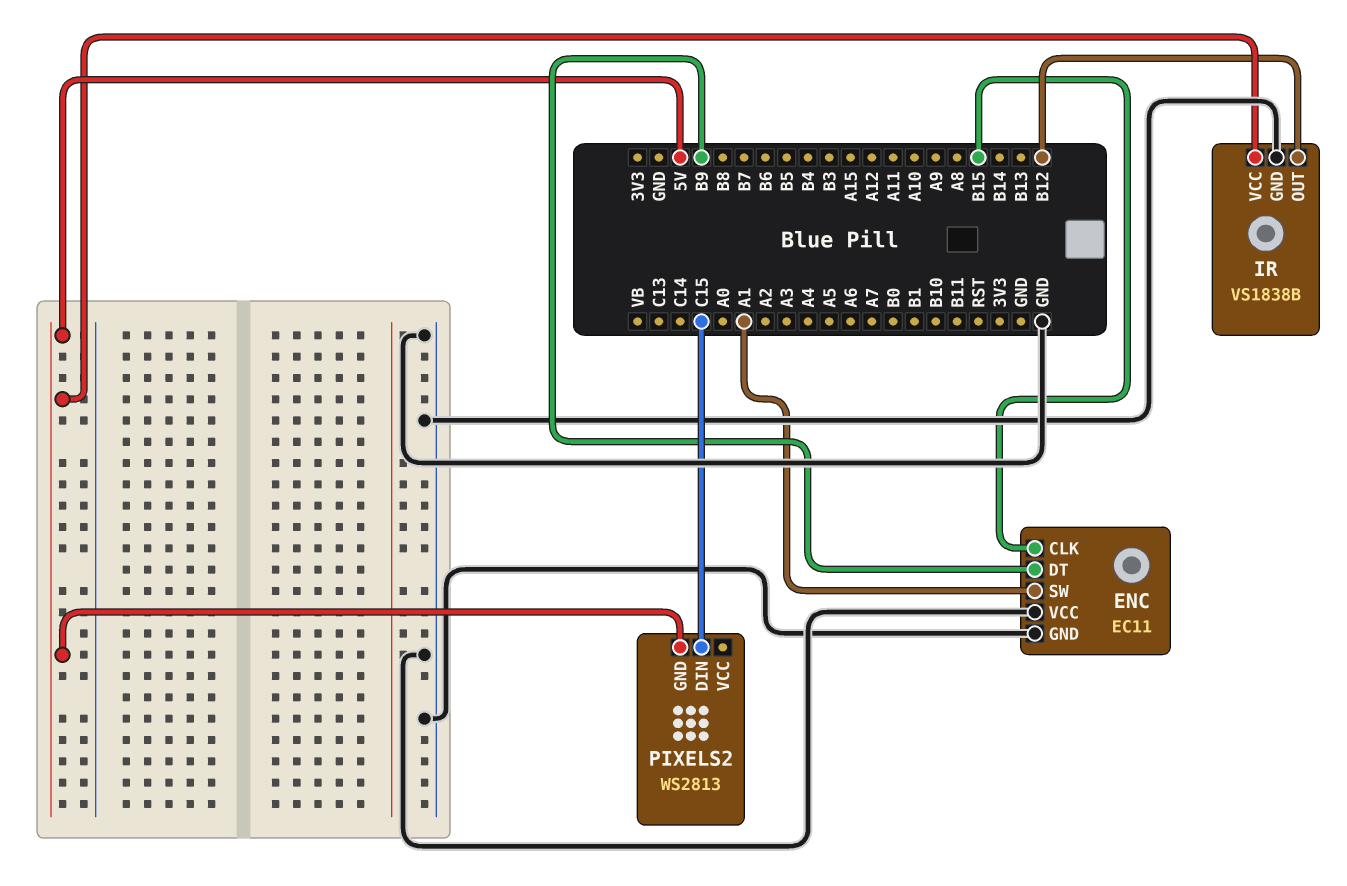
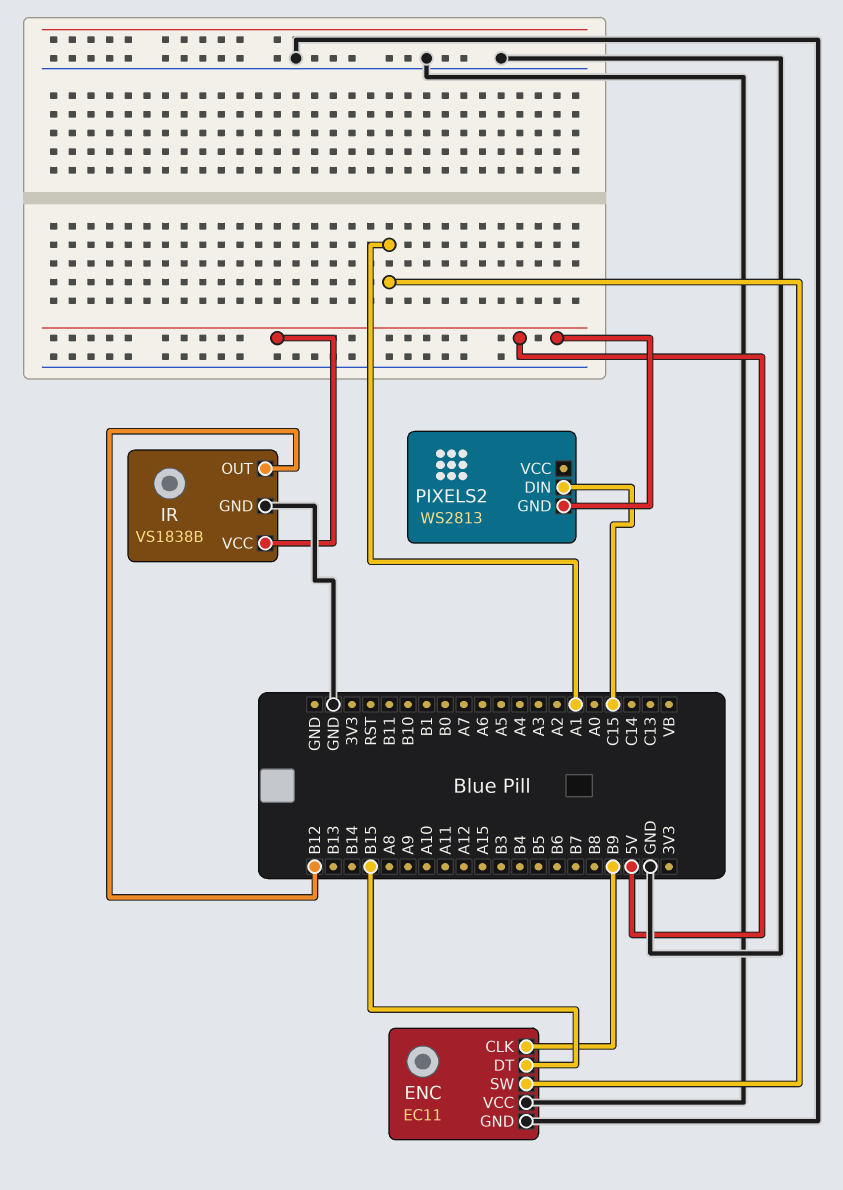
ENC pin CLK: B15 -> B9
ENC pin DT: B9 -> B15

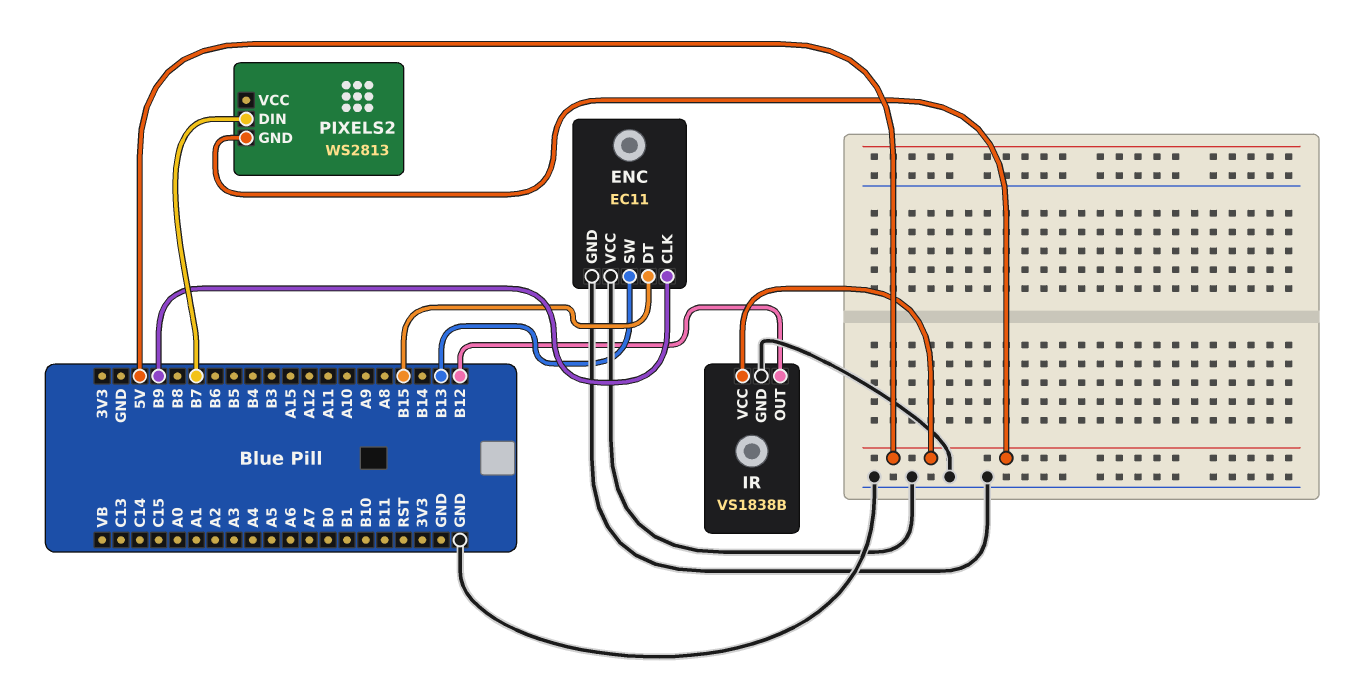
ENC pin SW: A1 -> B13
PIXELS2 pin DIN: C15 -> B7

